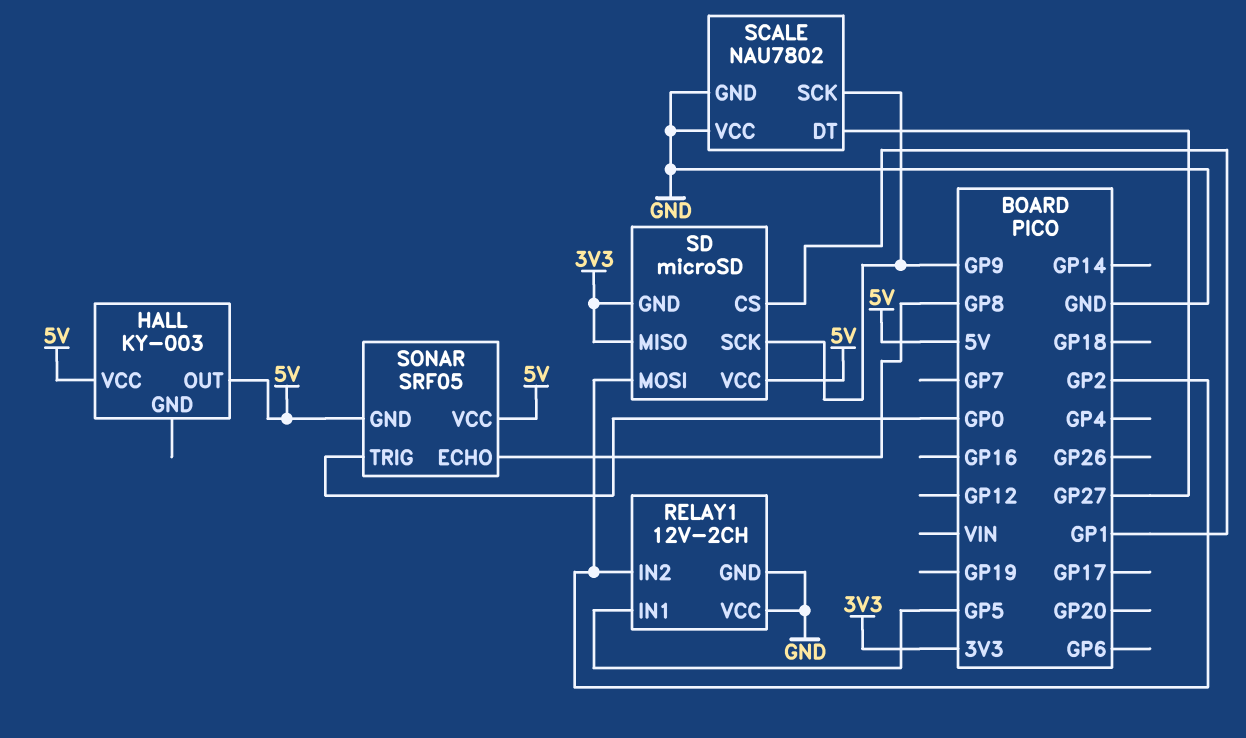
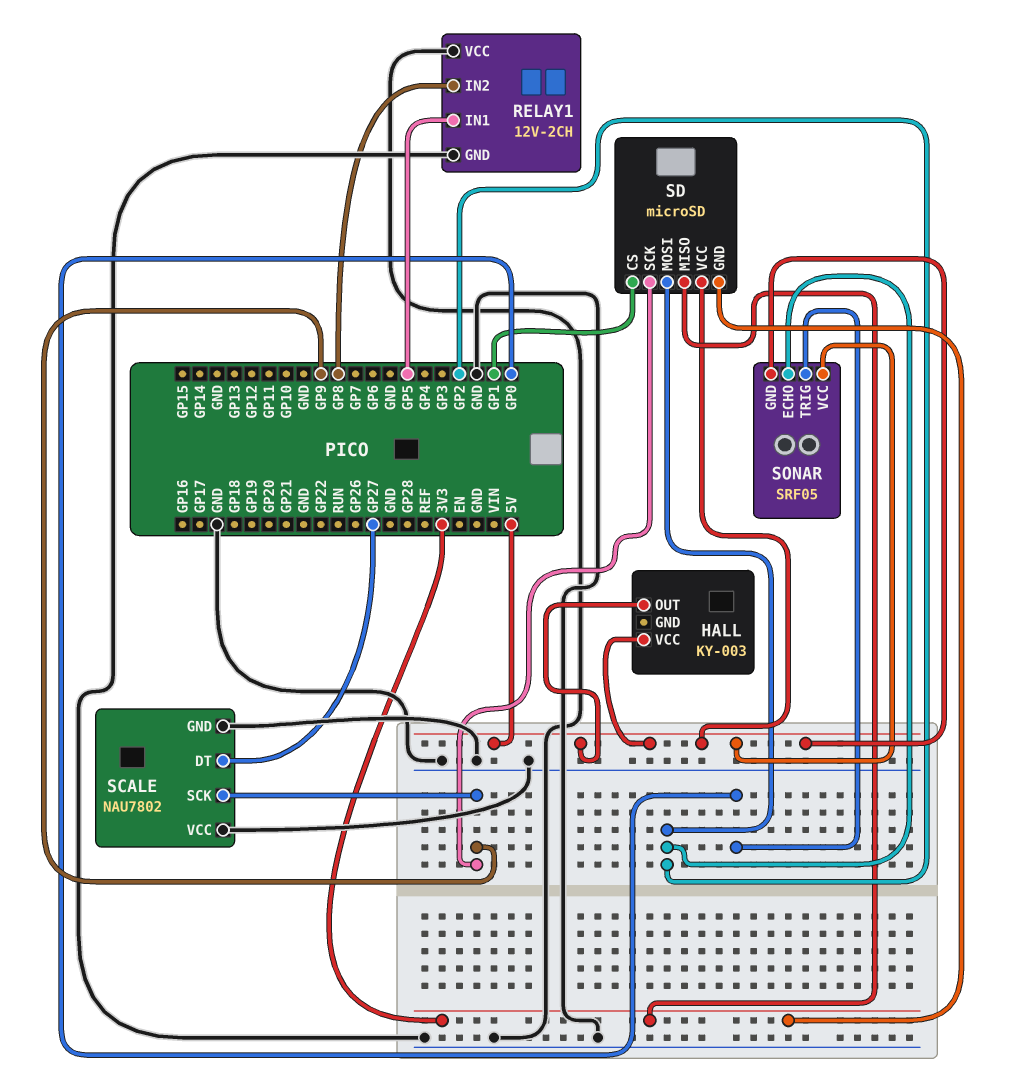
RELAY1 pin IN2: GP2 -> GP8
SONAR pin ECHO: GP8 -> GP2

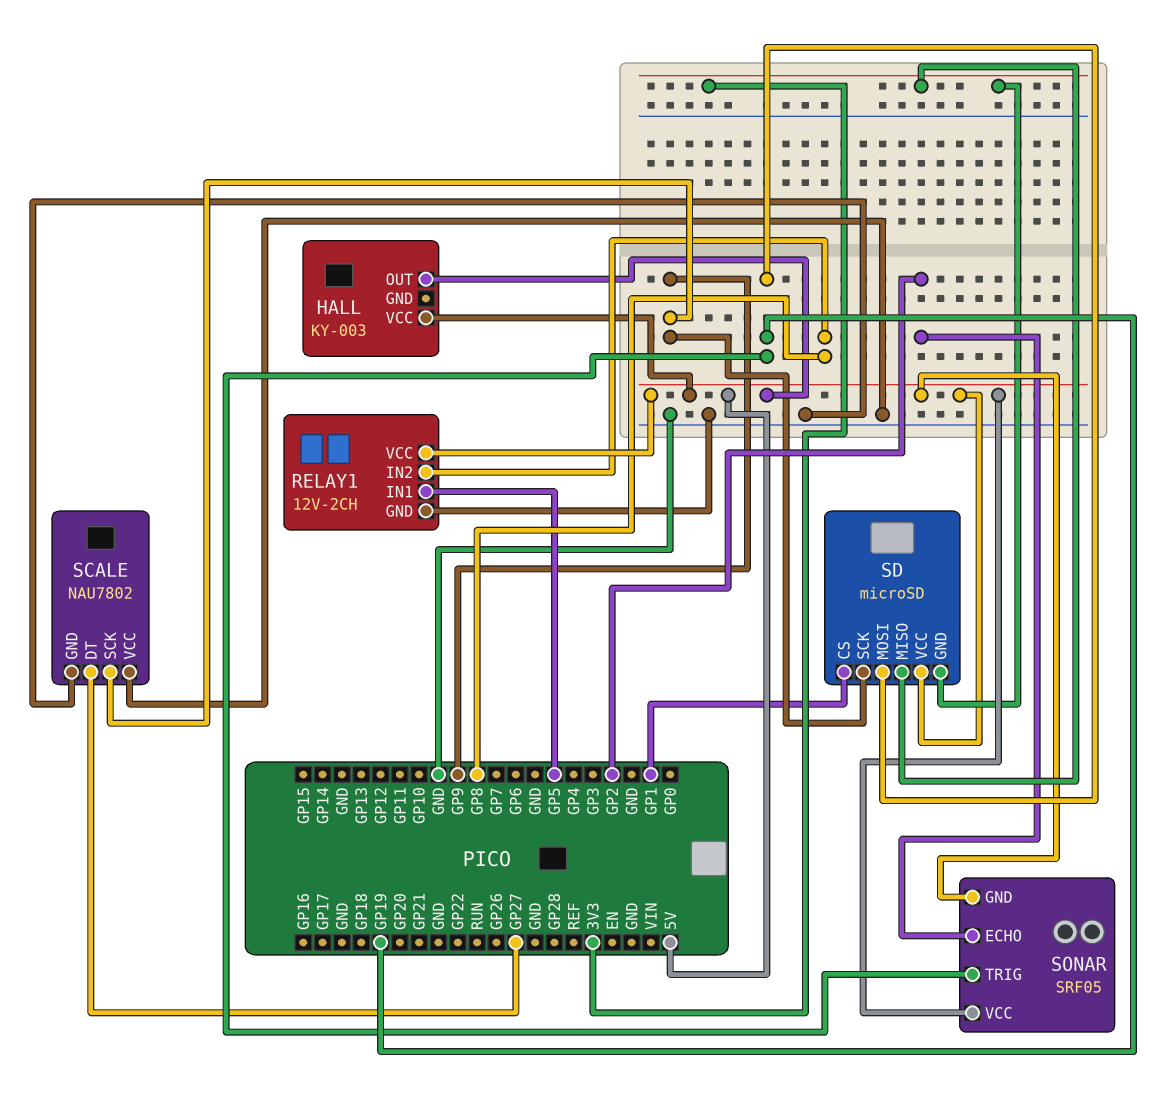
RELAY1 pin VCC: GND -> 5V
SD pin MOSI: GP2 -> GP19
SONAR pin TRIG: GP0 -> GP19

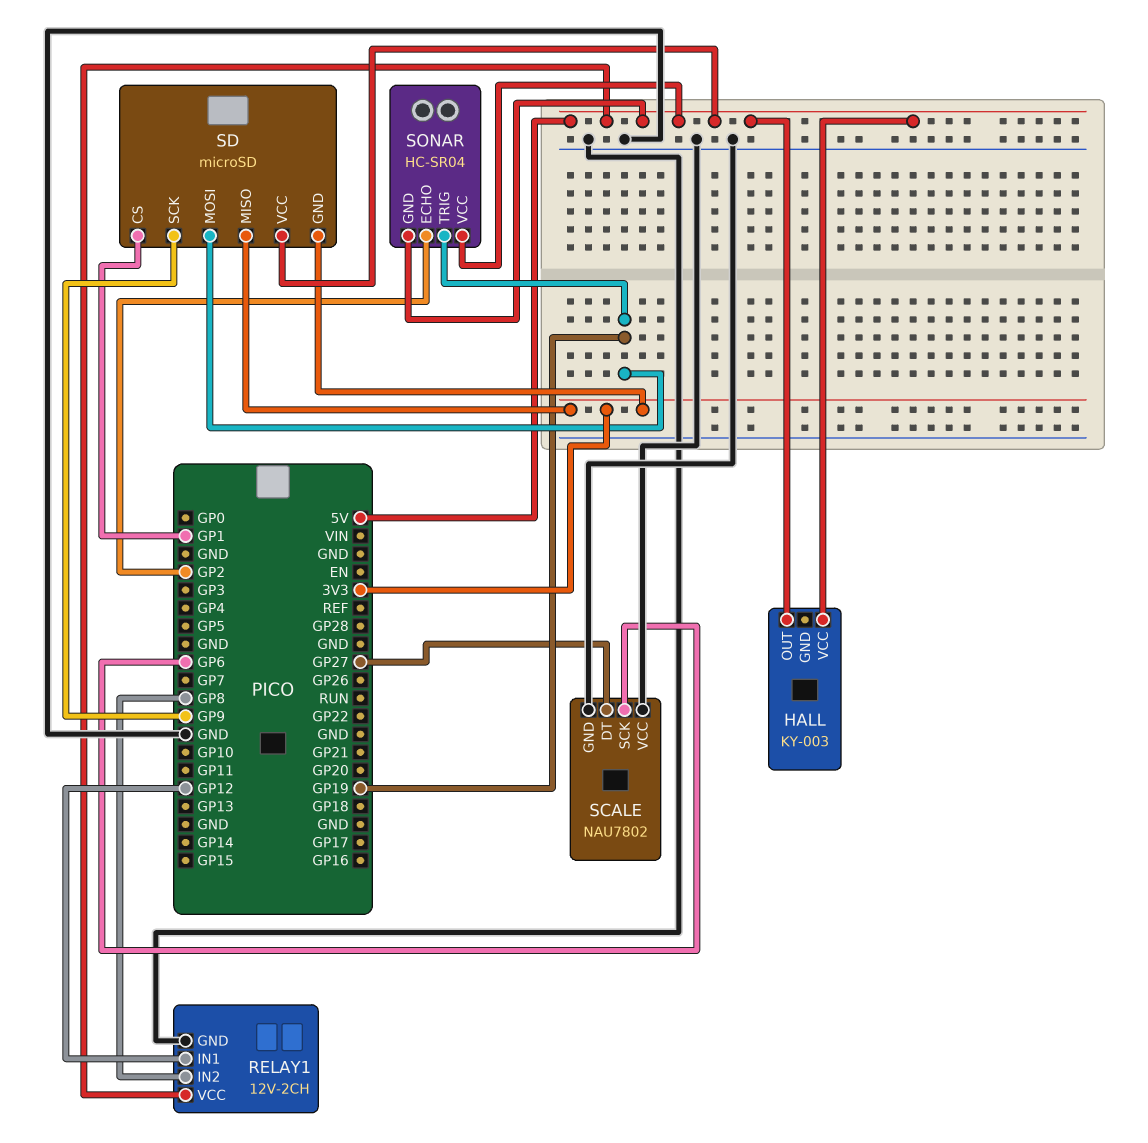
RELAY1 pin IN1: GP5 -> GP12
SCALE pin SCK: GP9 -> GP6
SONAR: SRF05 -> HC-SR04

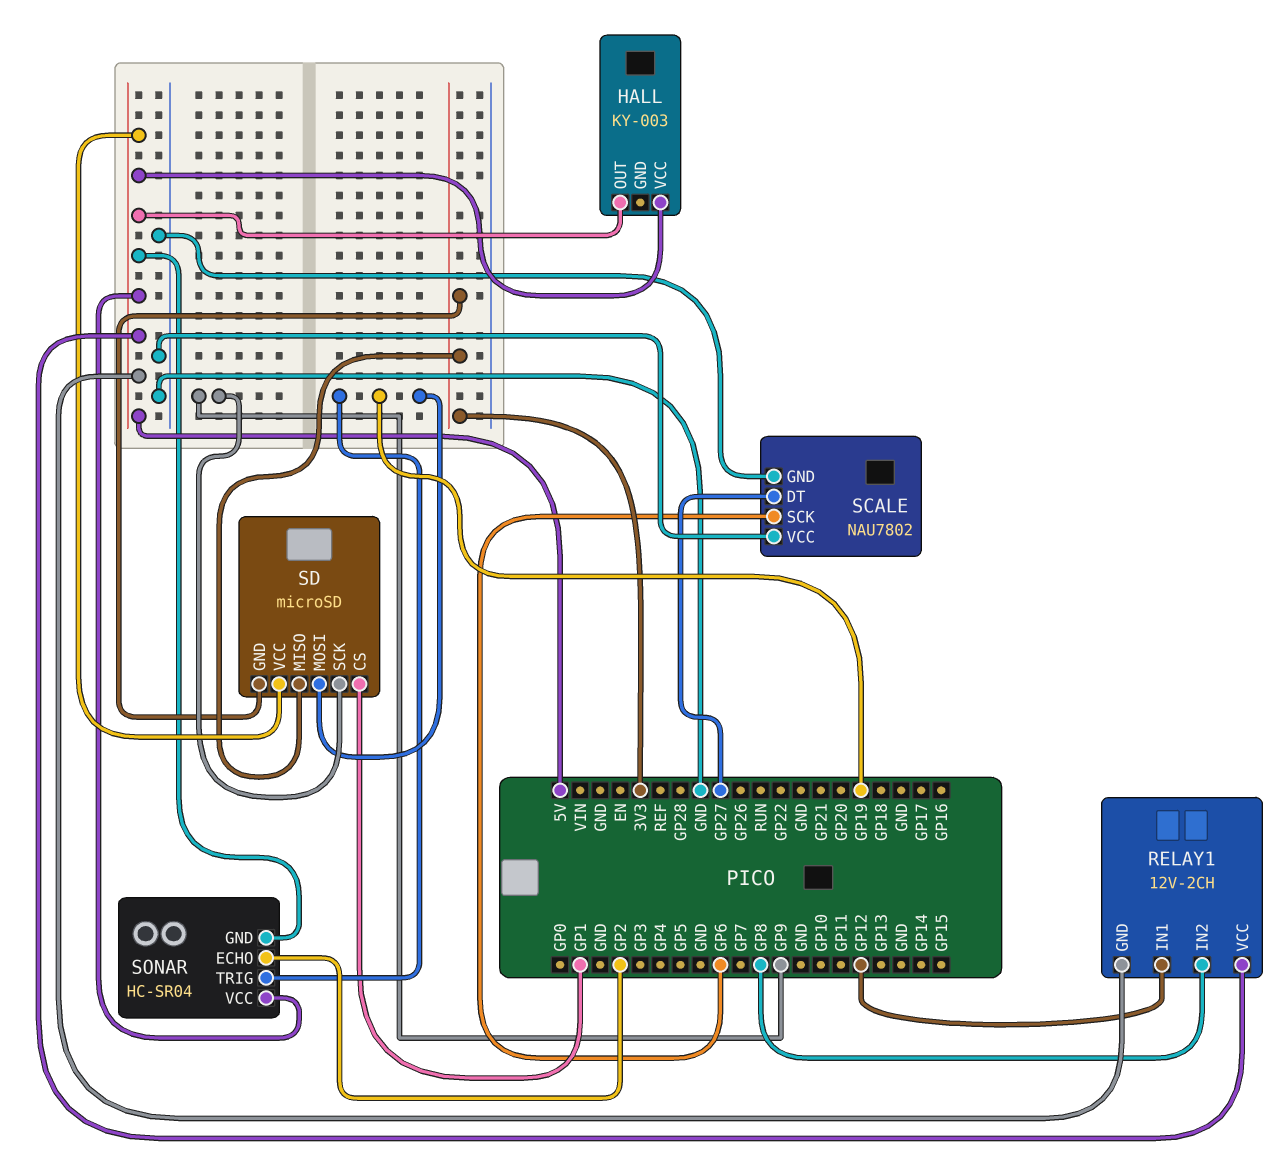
RELAY1 pin GND: GND -> 5V

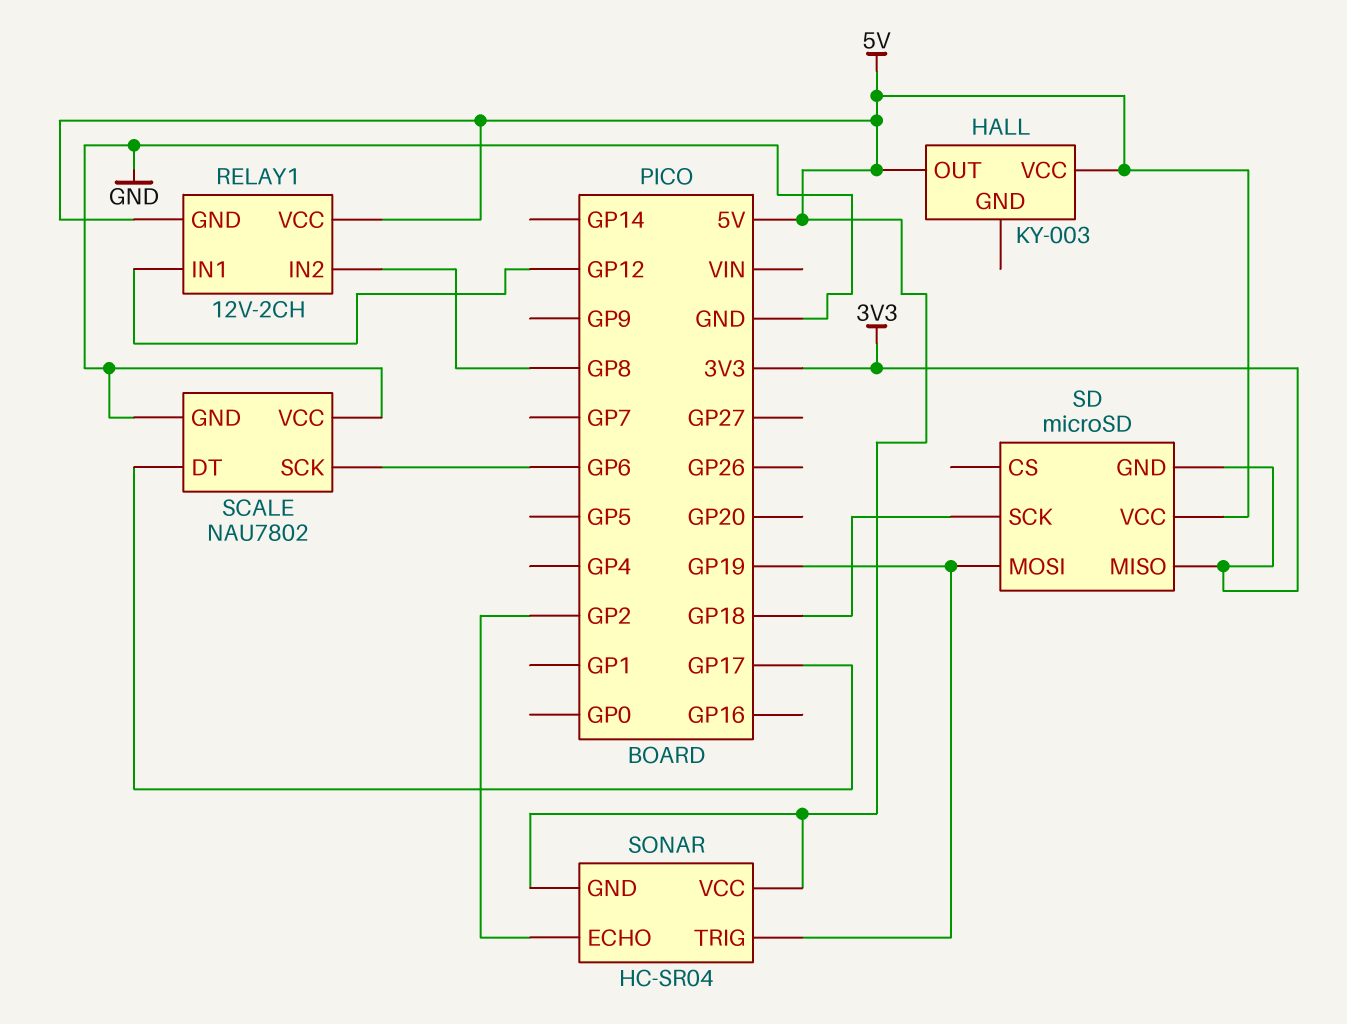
SCALE pin DT: GP27 -> GP17
SD pin CS: GP1 -> none
SD pin SCK: GP9 -> GP18

